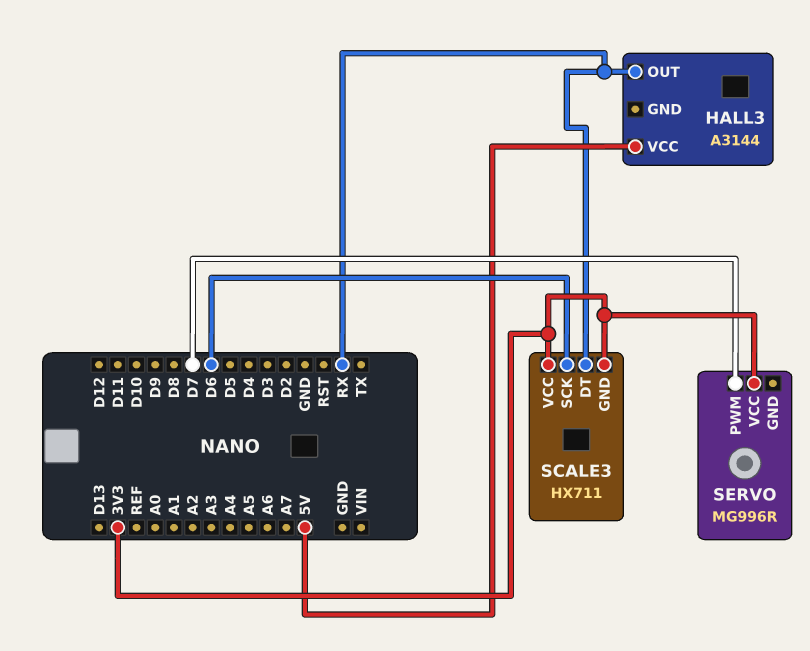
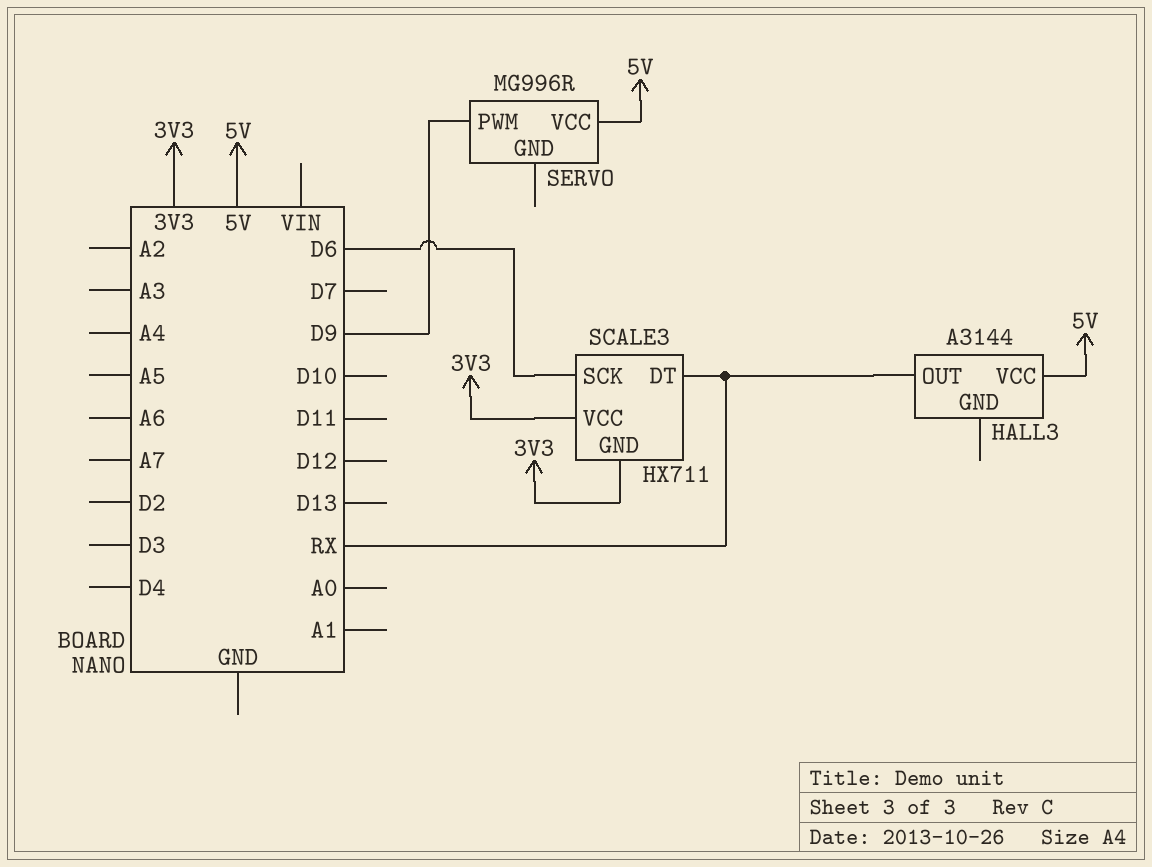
SERVO pin PWM: D7 -> D9
SERVO pin VCC: 3V3 -> 5V

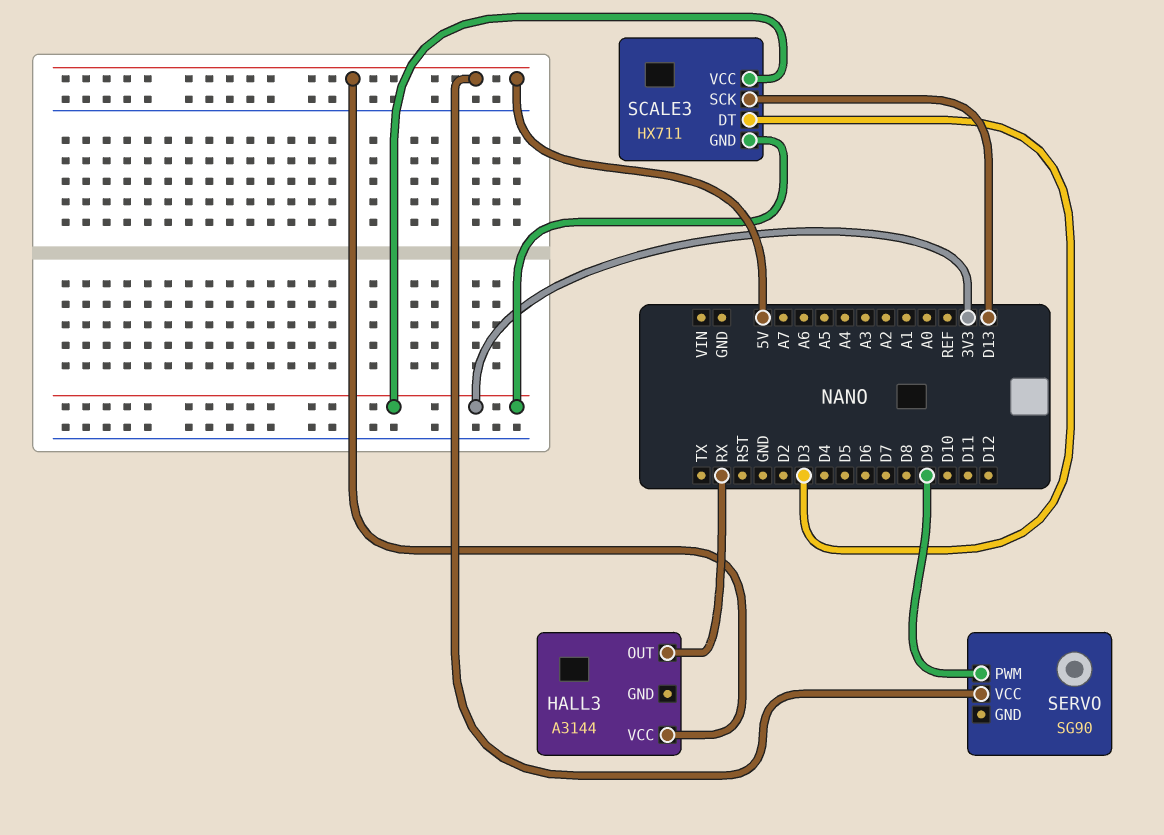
SCALE3 pin DT: RX -> D3
SCALE3 pin SCK: D6 -> D13
SERVO: MG996R -> SG90

